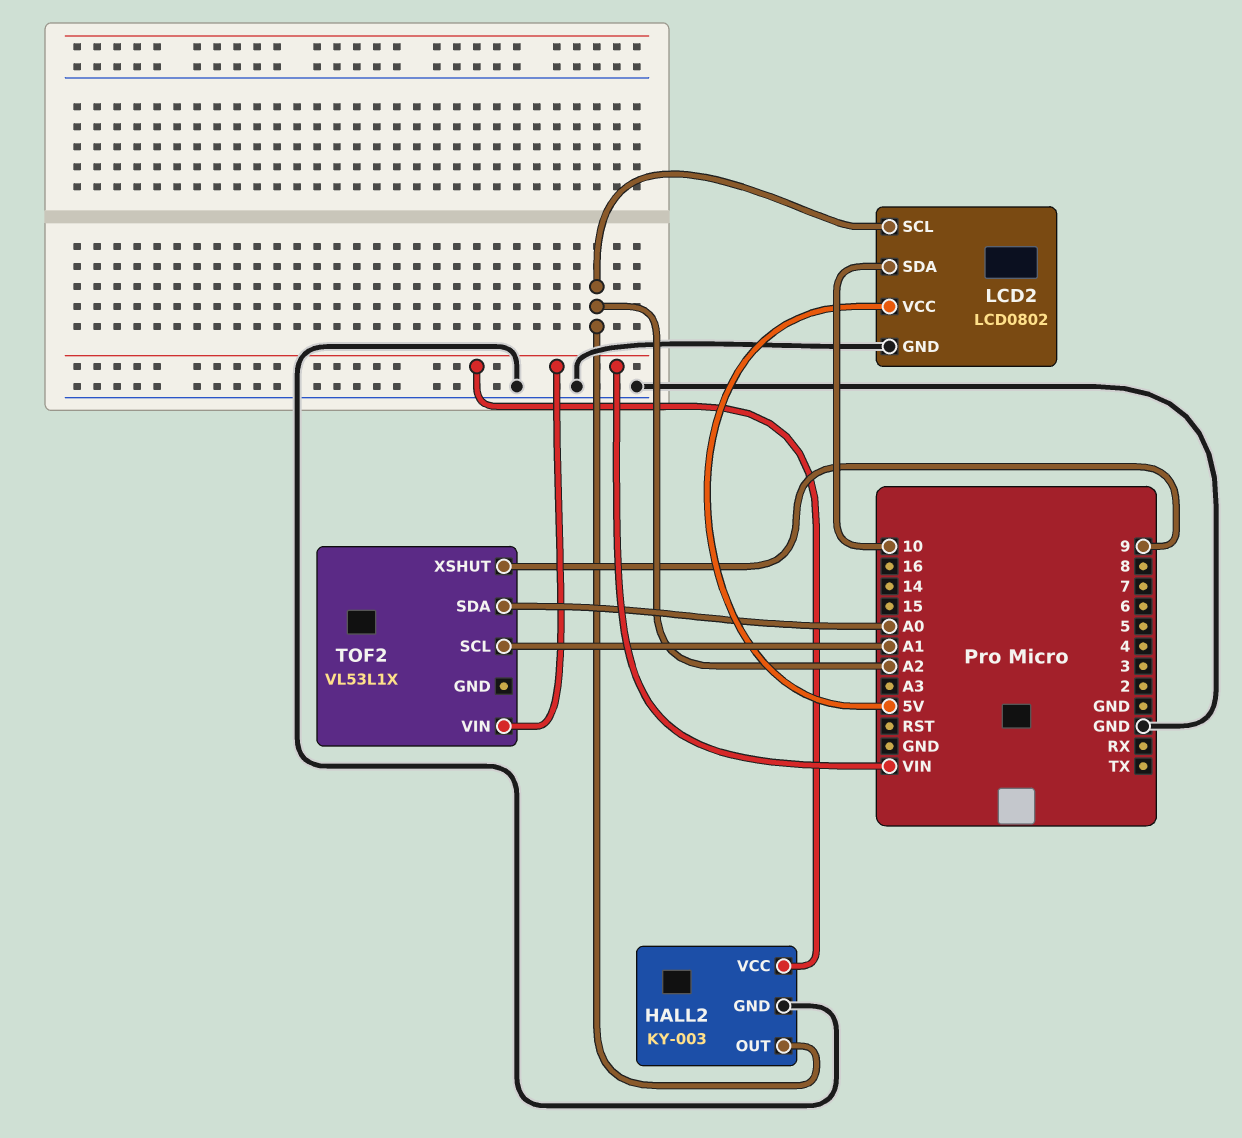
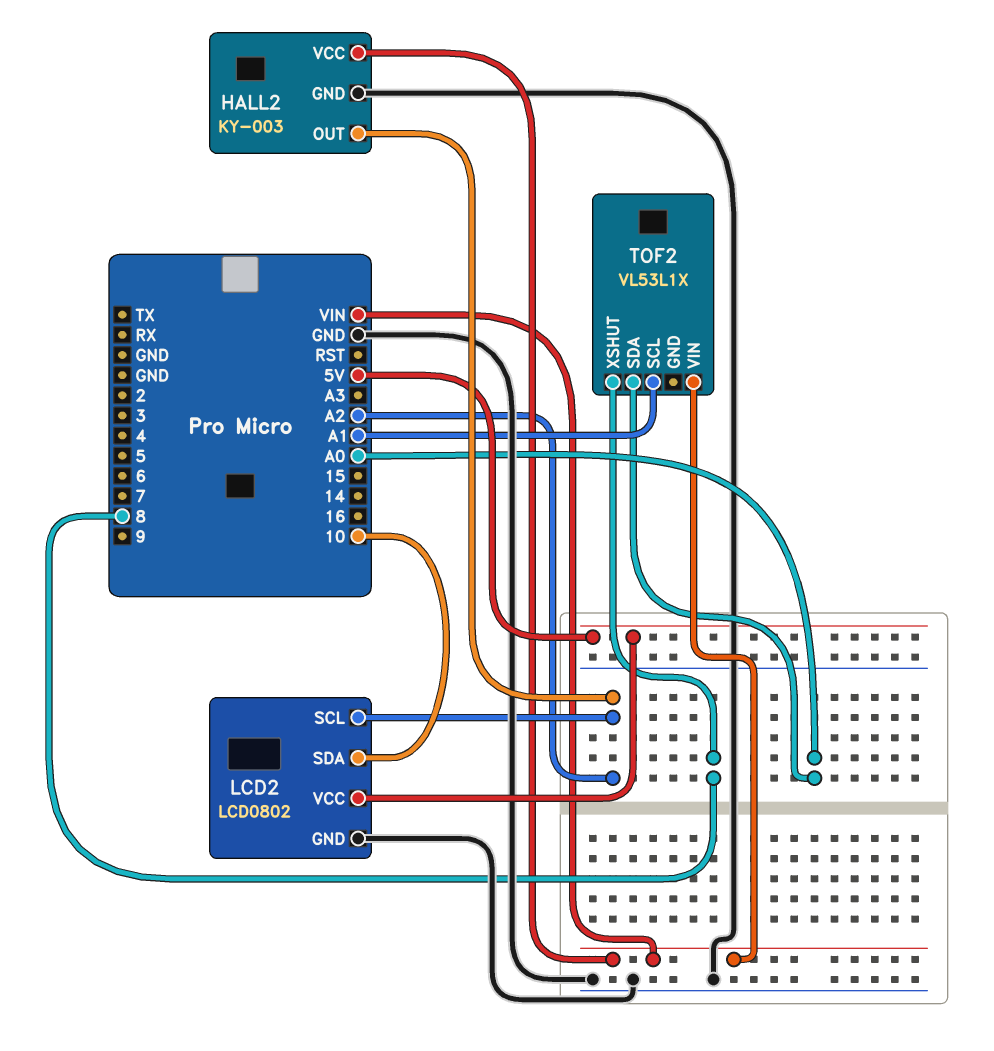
TOF2 pin XSHUT: 9 -> 8

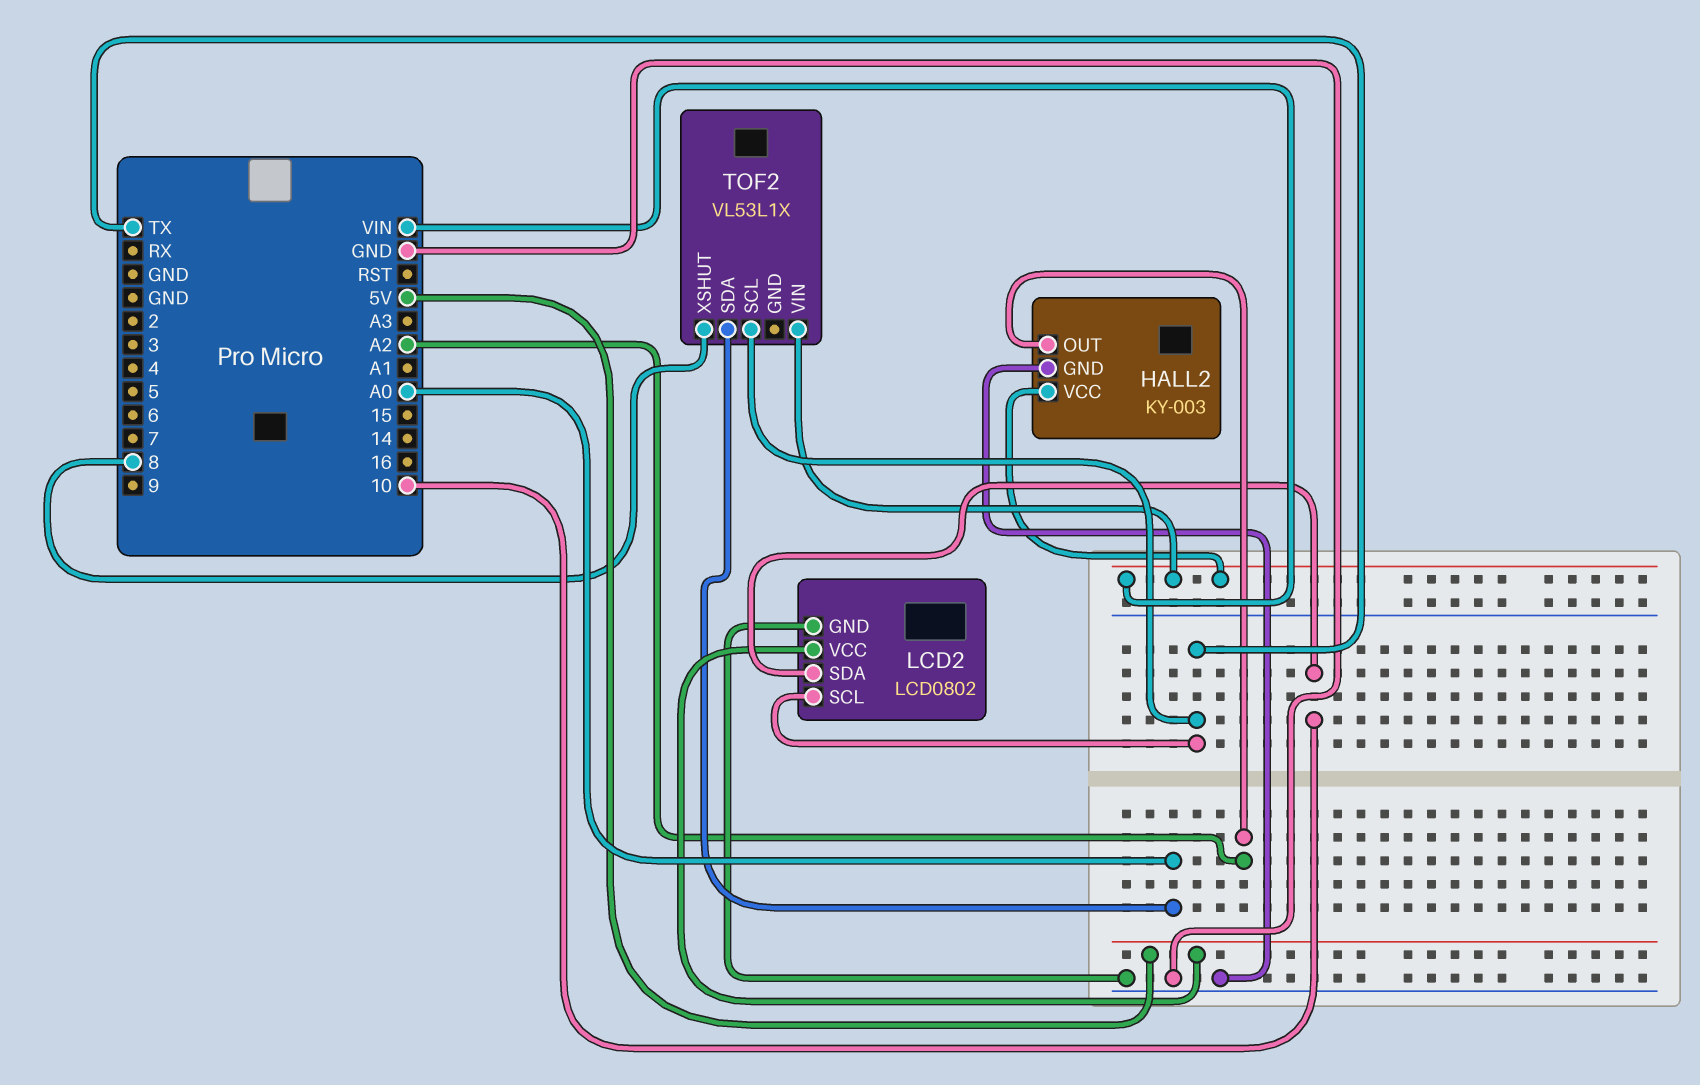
LCD2 pin SCL: A2 -> TX
TOF2 pin SCL: A1 -> TX

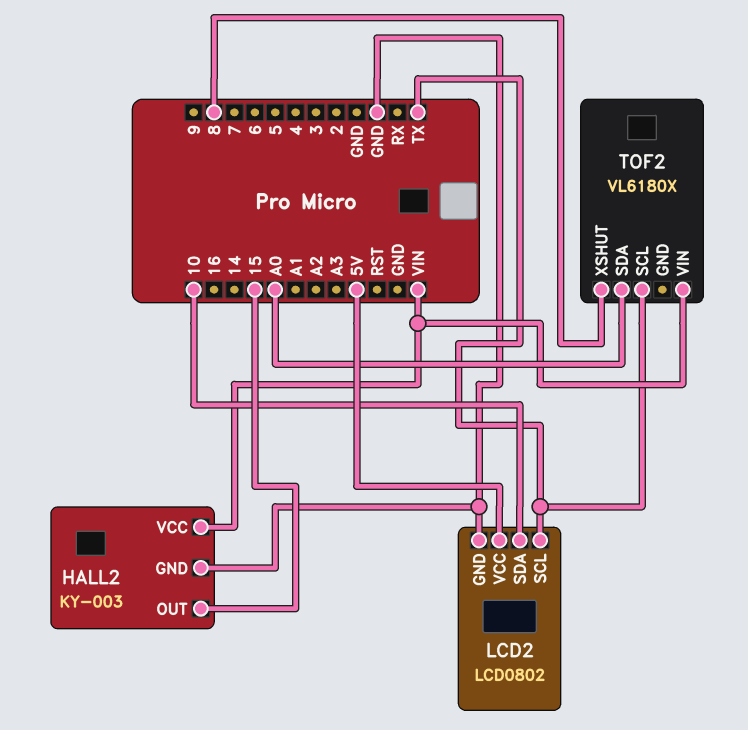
HALL2 pin OUT: A2 -> 15
TOF2: VL53L1X -> VL6180X

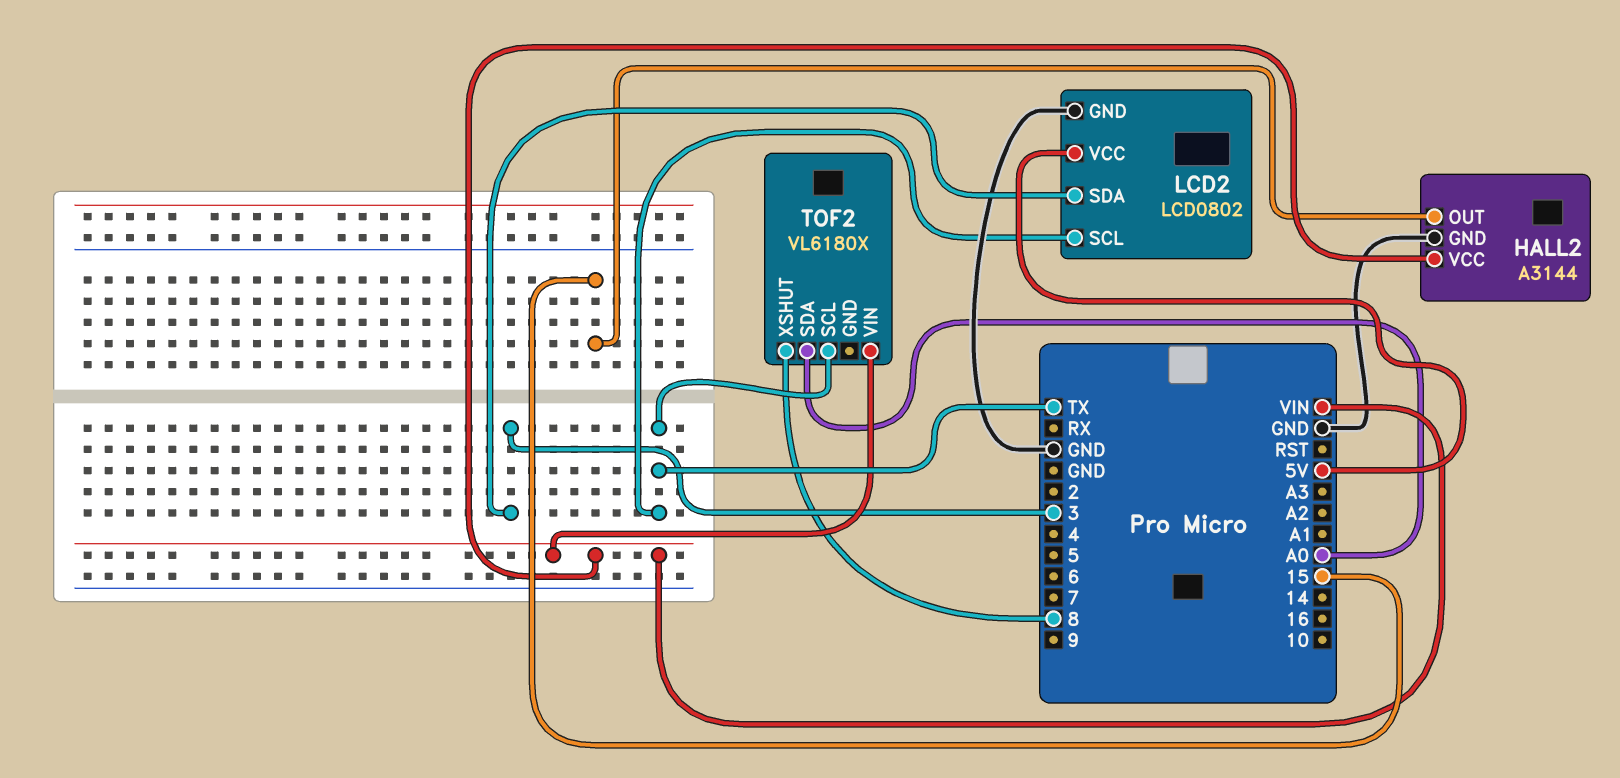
HALL2: KY-003 -> A3144
LCD2 pin SDA: 10 -> 3

